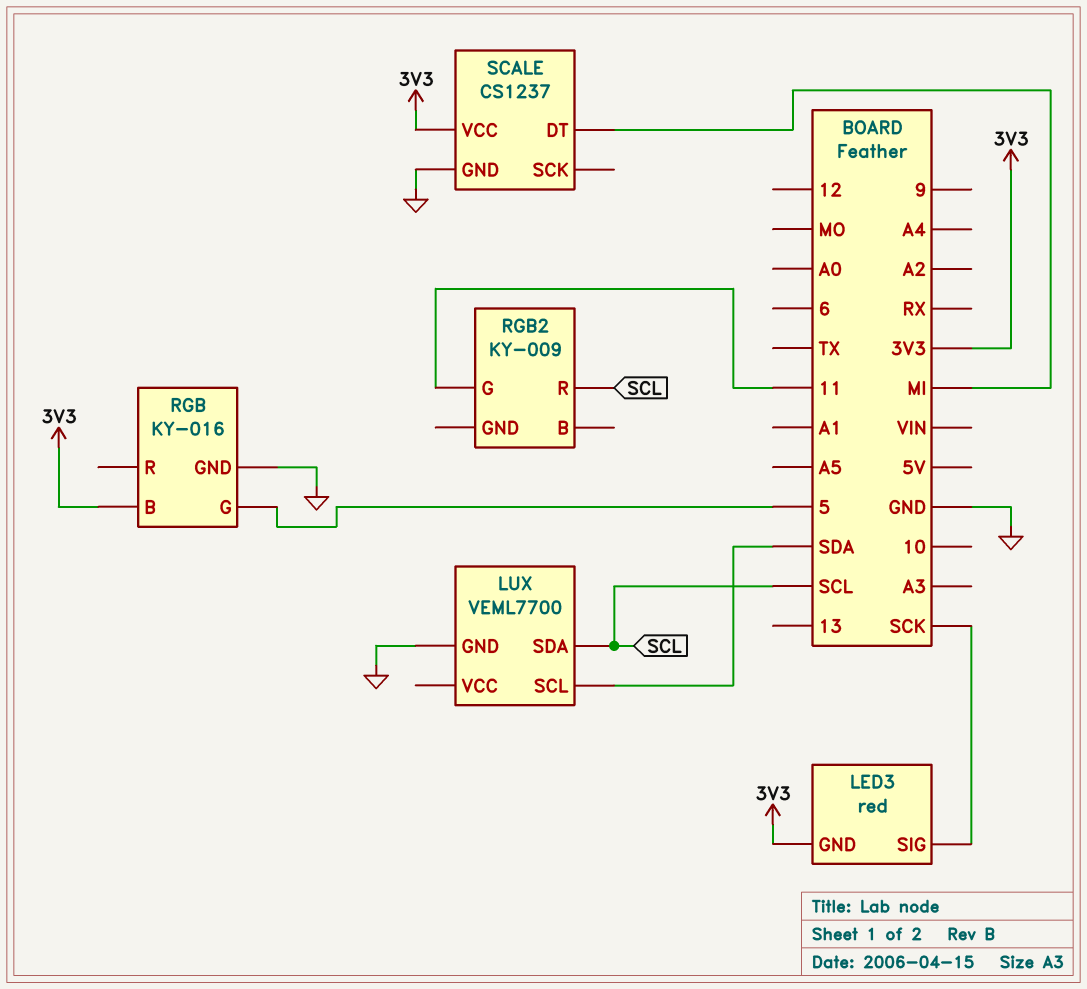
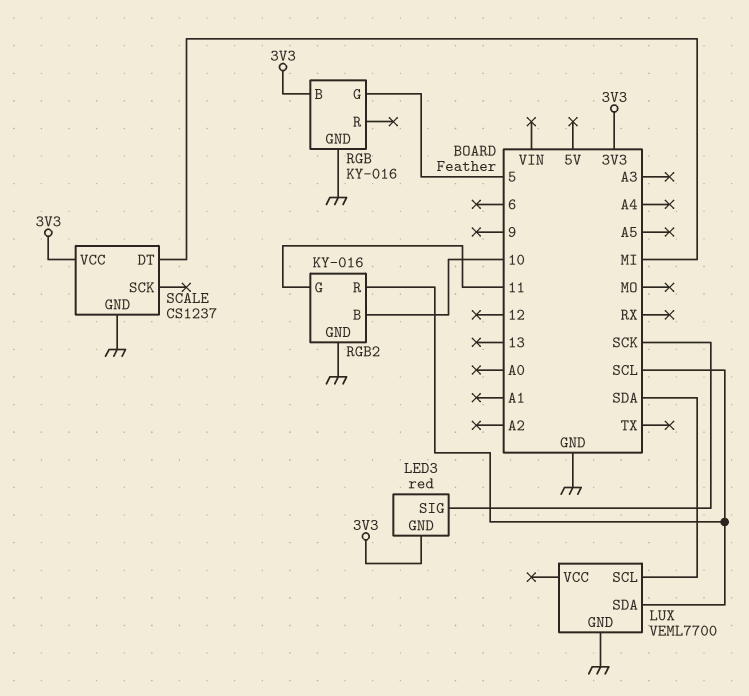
RGB2: KY-009 -> KY-016
RGB2 pin B: none -> 10
RGB2 pin GND: none -> GND

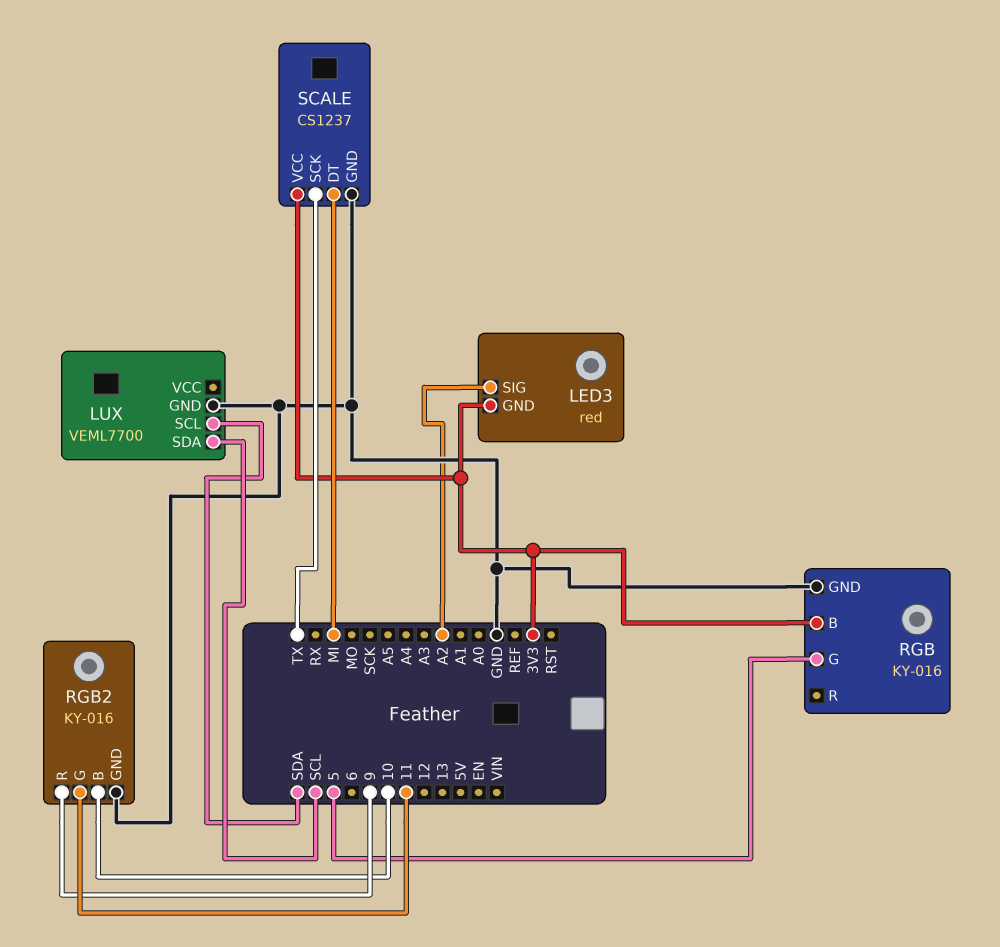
LED3 pin SIG: SCK -> A2
RGB2 pin R: SCL -> 9
SCALE pin SCK: none -> TX

